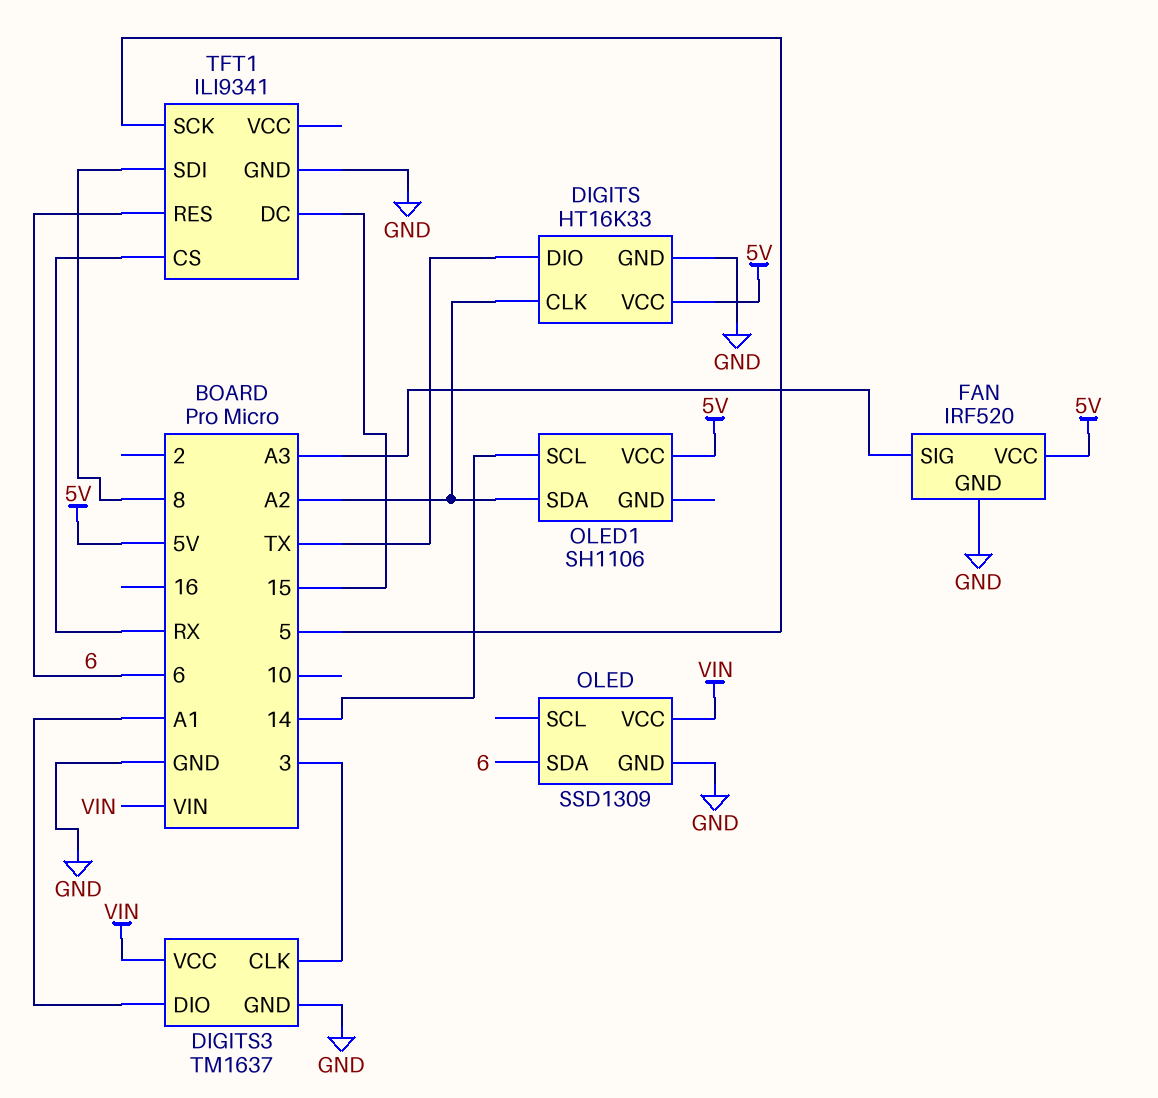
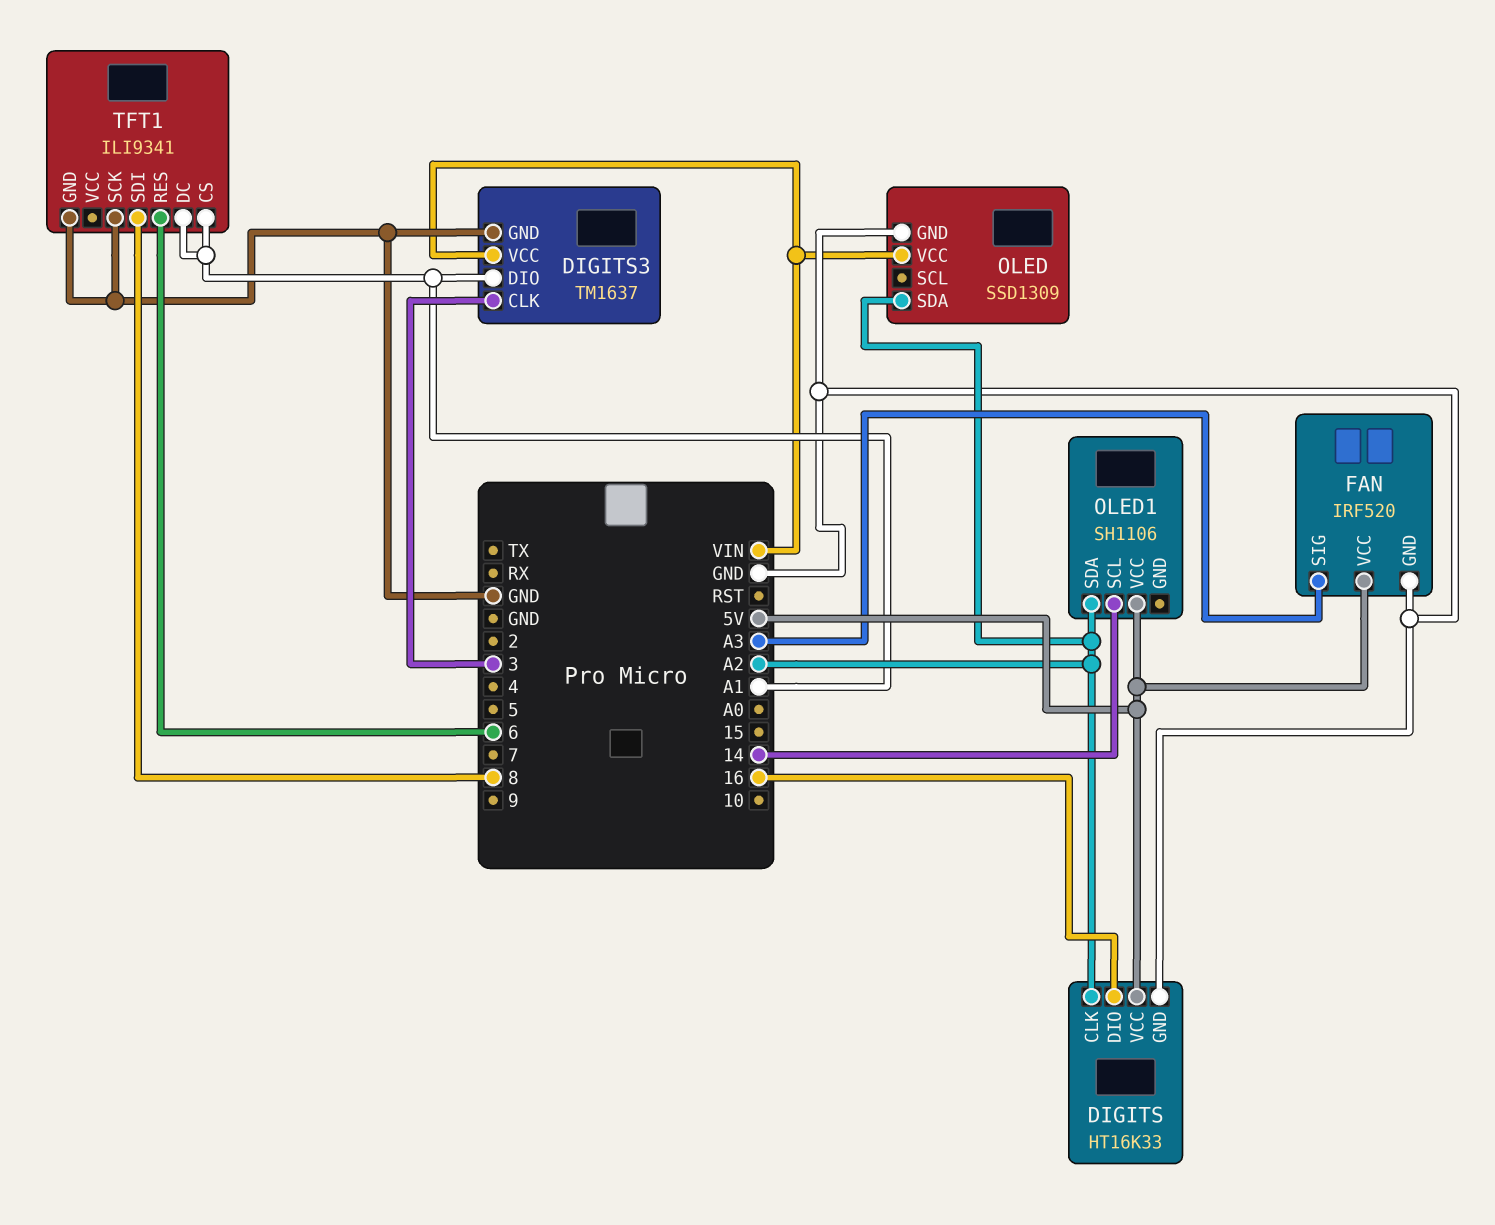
DIGITS pin DIO: TX -> 16
OLED pin SDA: 6 -> A2
TFT1 pin CS: RX -> A1
TFT1 pin DC: 15 -> A1
TFT1 pin SCK: 5 -> GND

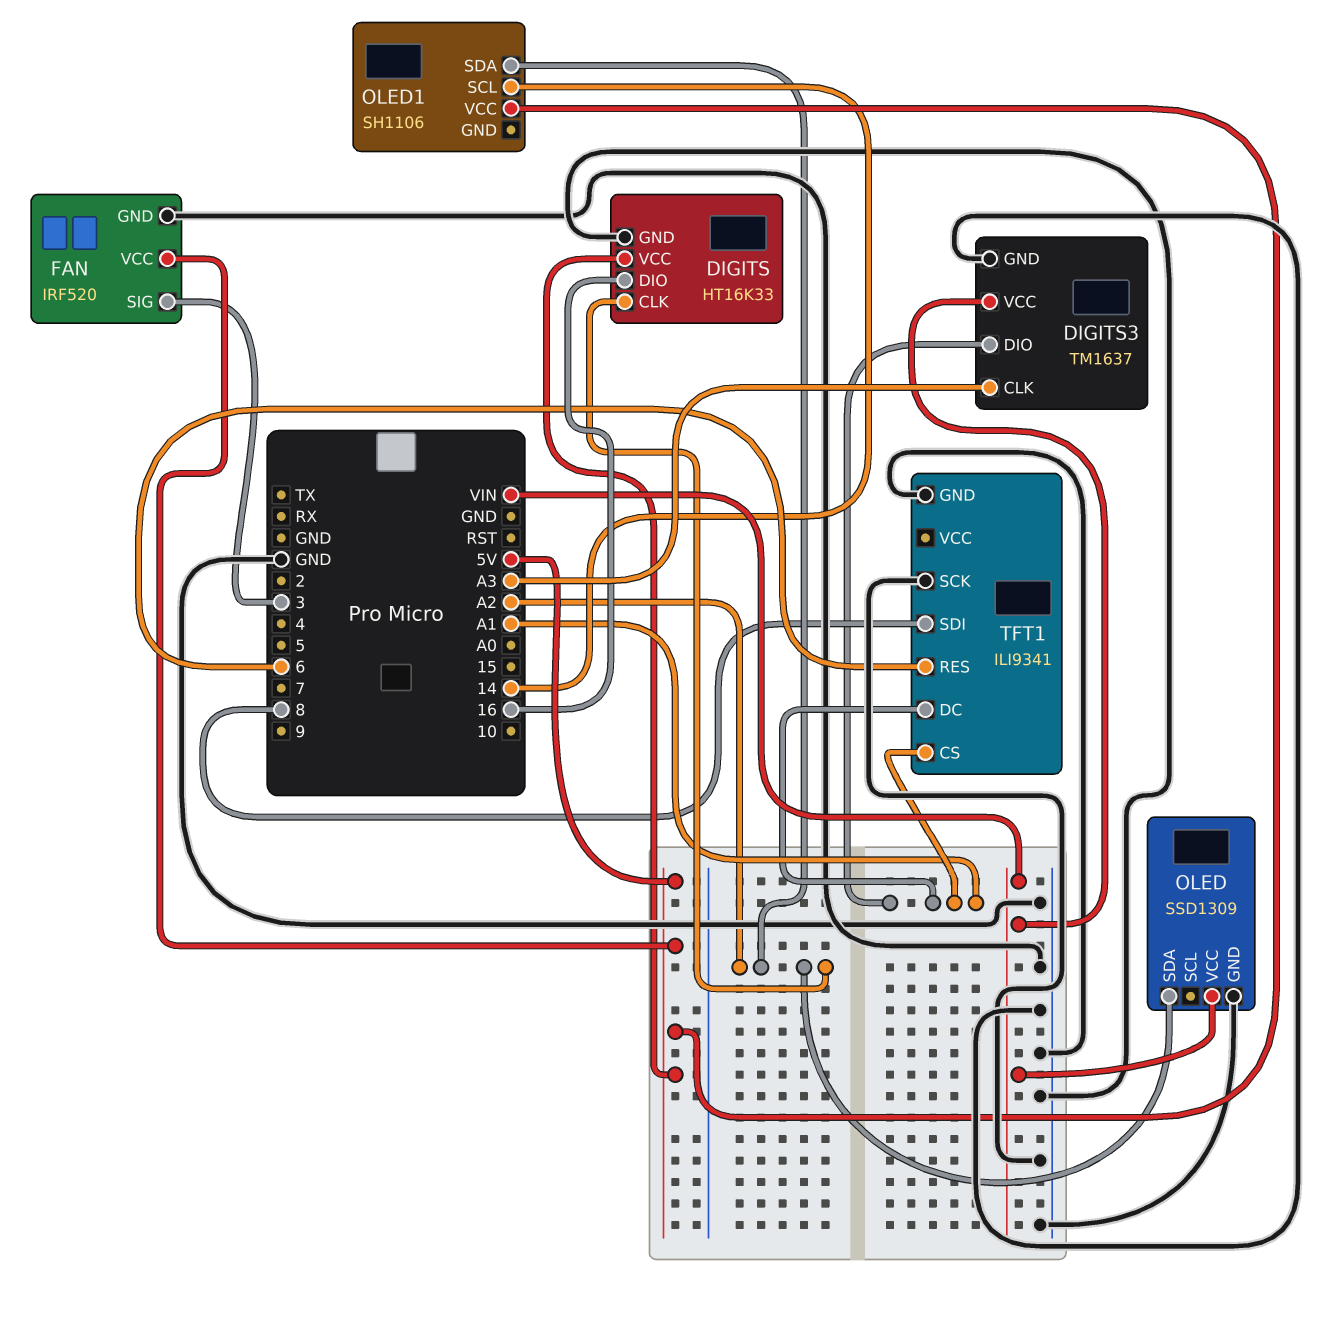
DIGITS3 pin CLK: 3 -> A3
FAN pin SIG: A3 -> 3

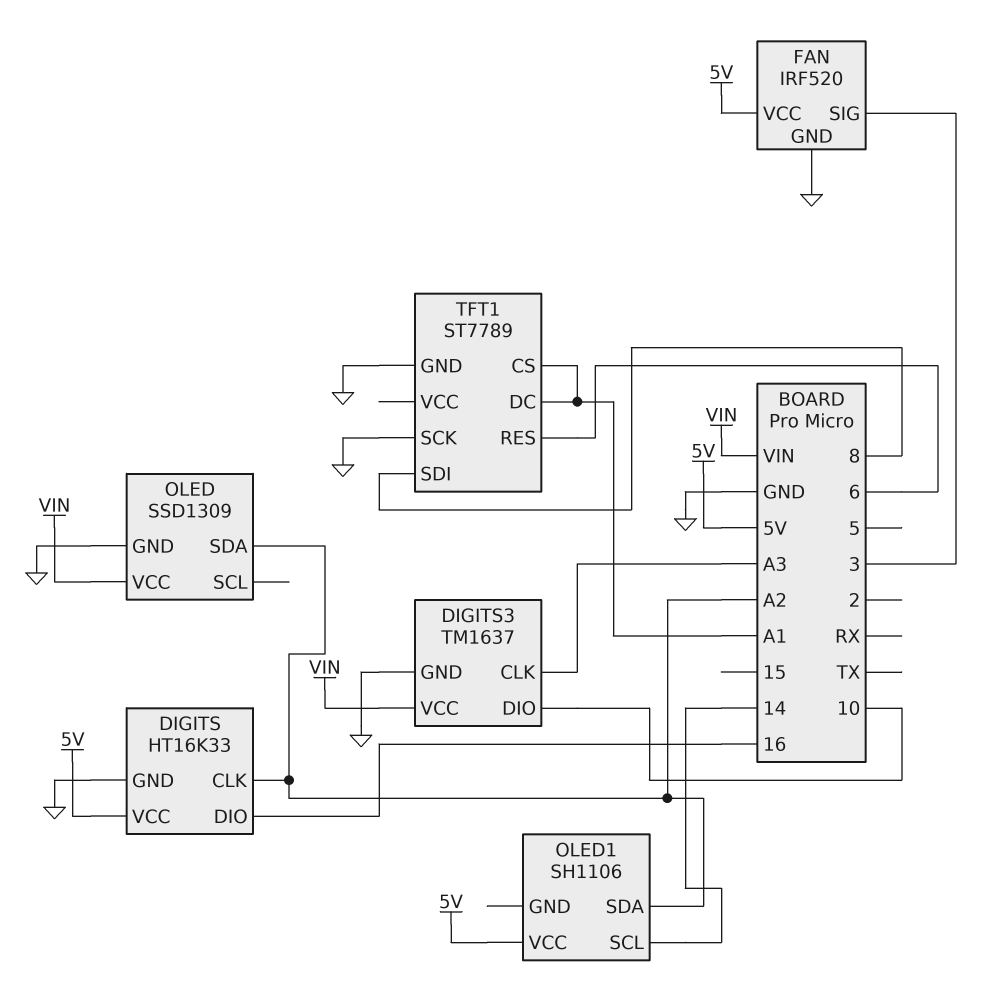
DIGITS3 pin DIO: A1 -> 10
TFT1: ILI9341 -> ST7789

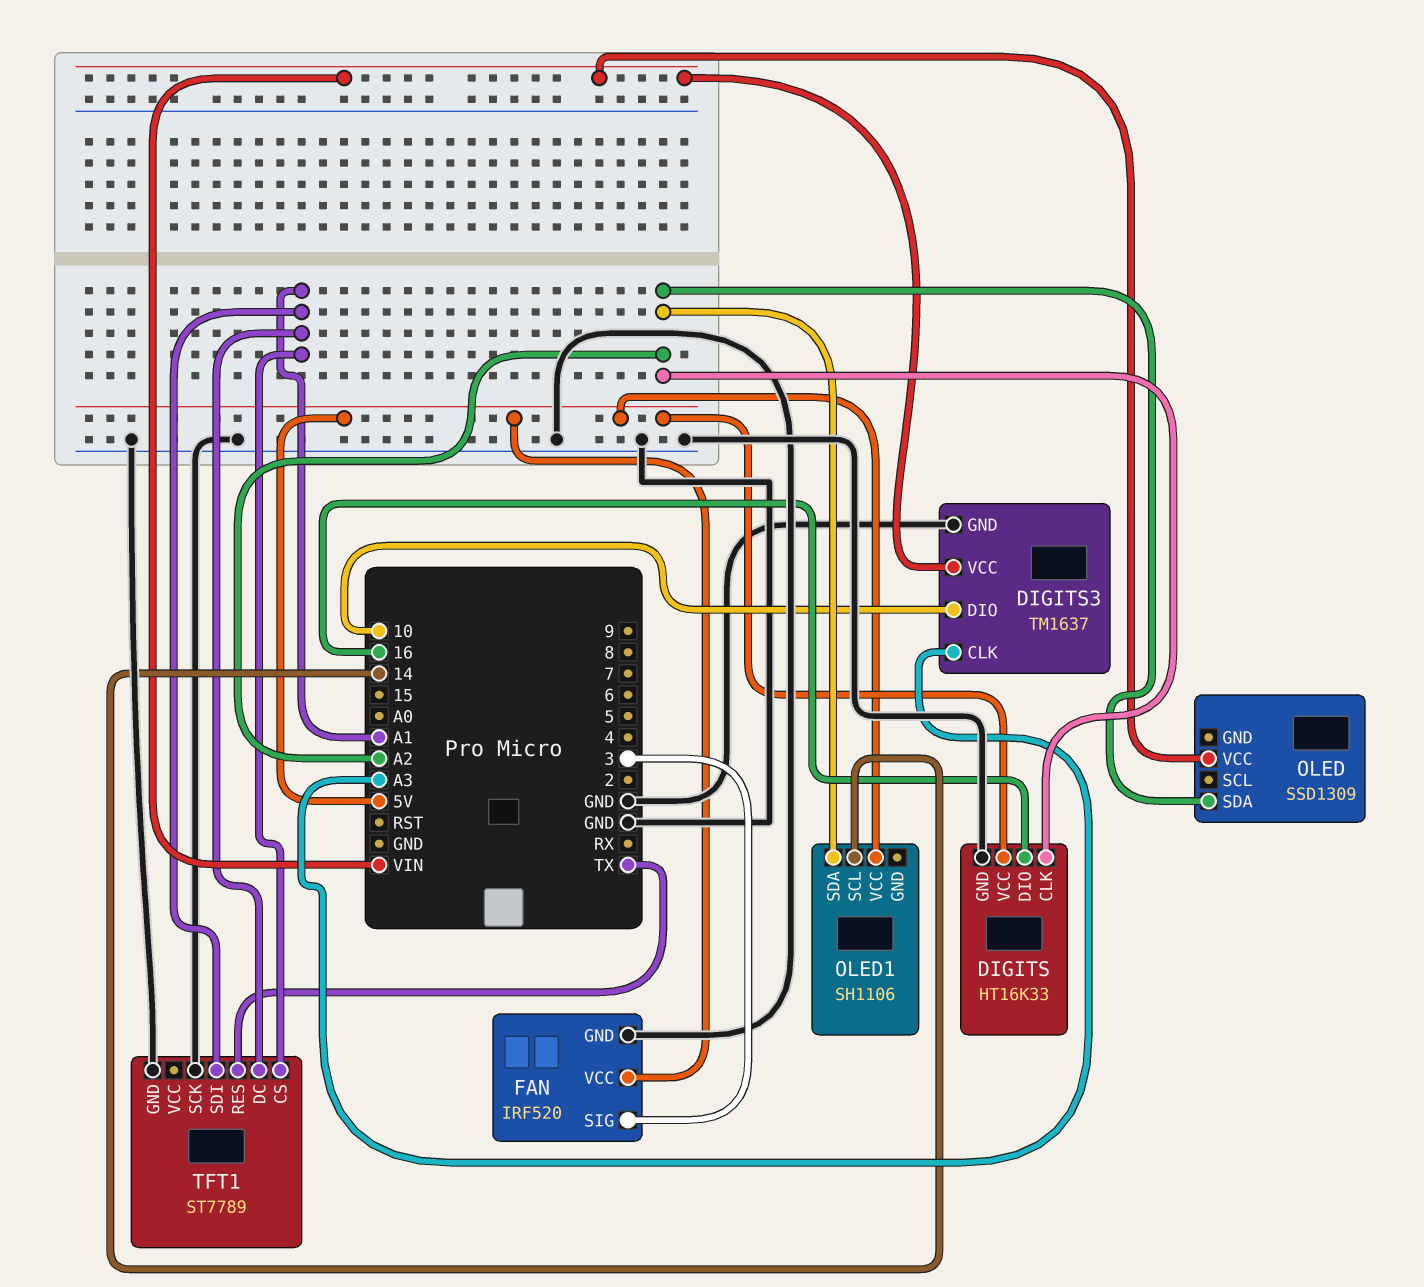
OLED pin GND: GND -> none
TFT1 pin RES: 6 -> TX
TFT1 pin SDI: 8 -> A1

